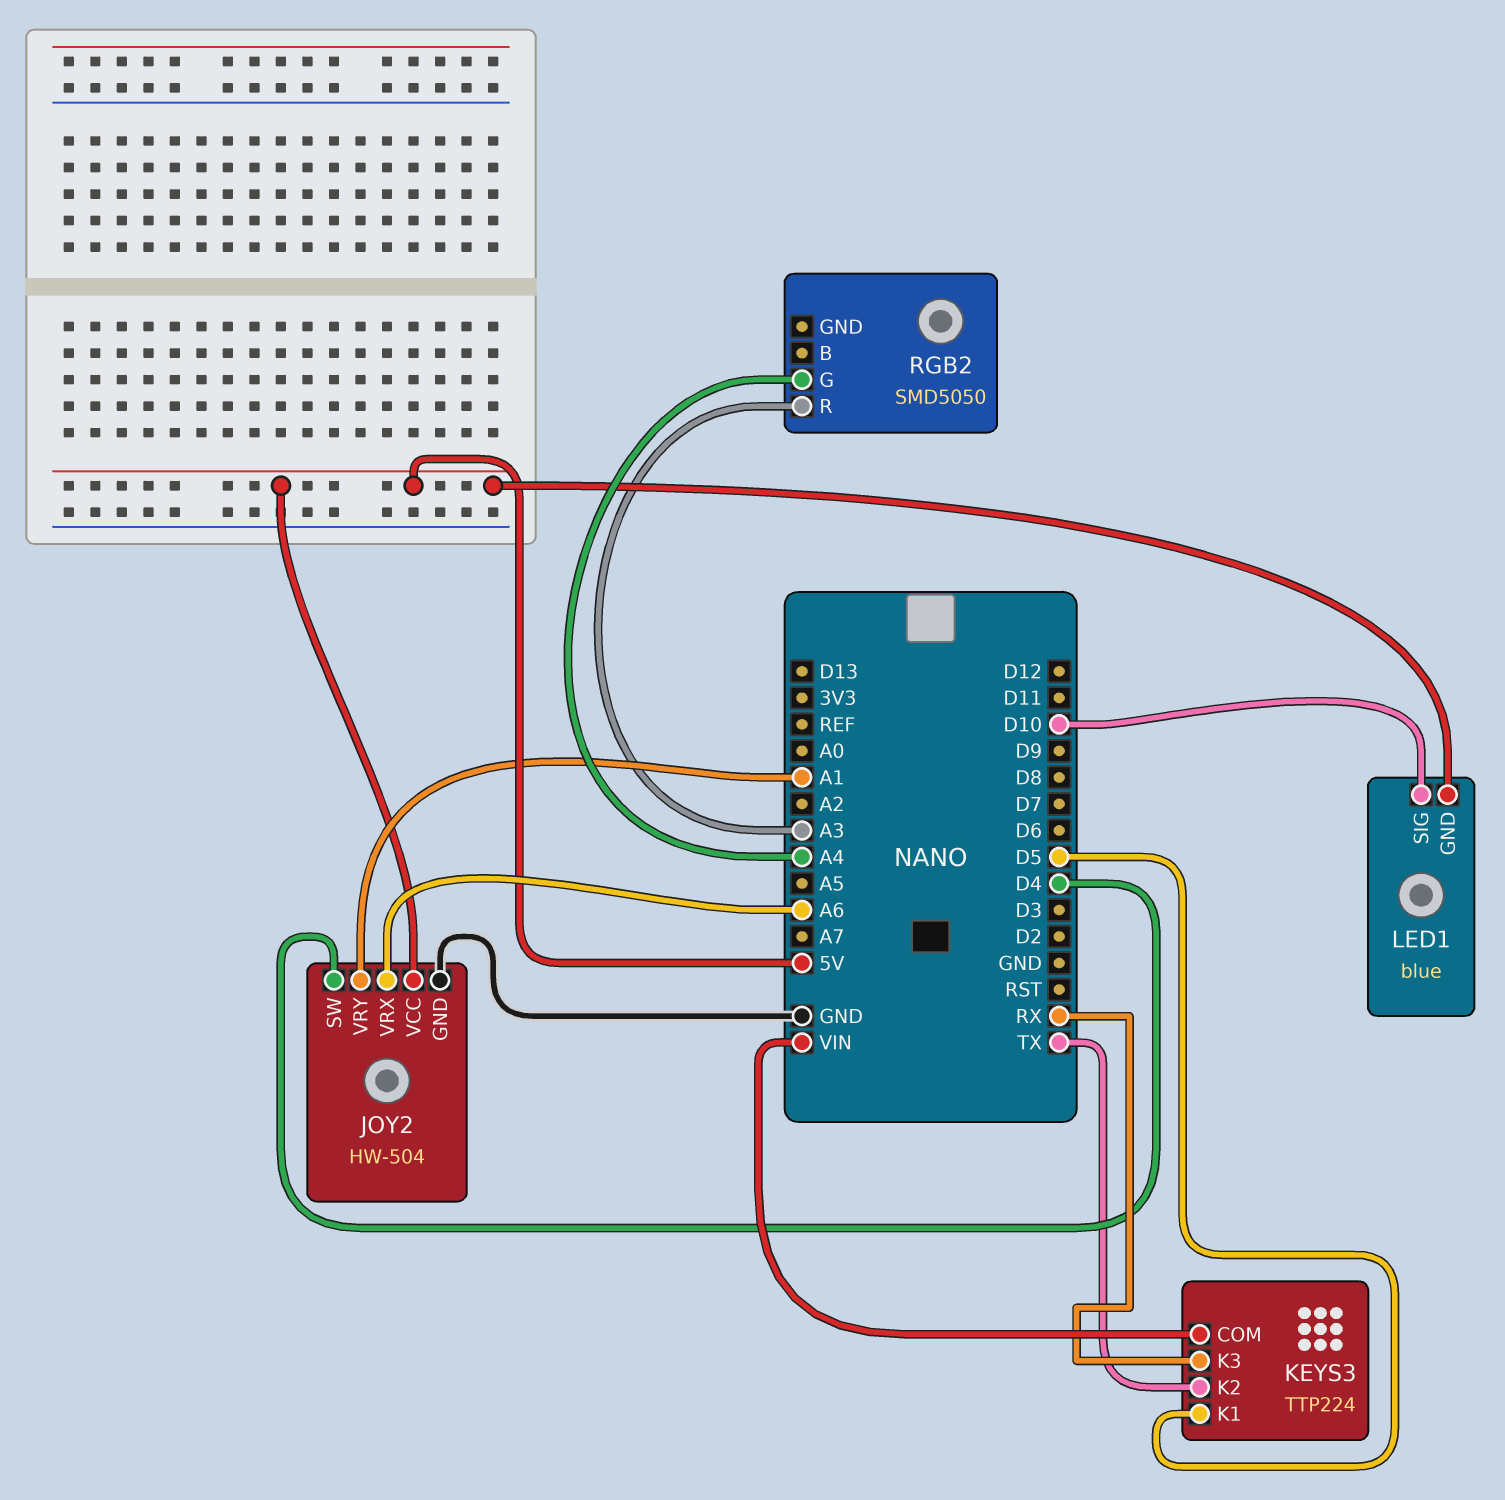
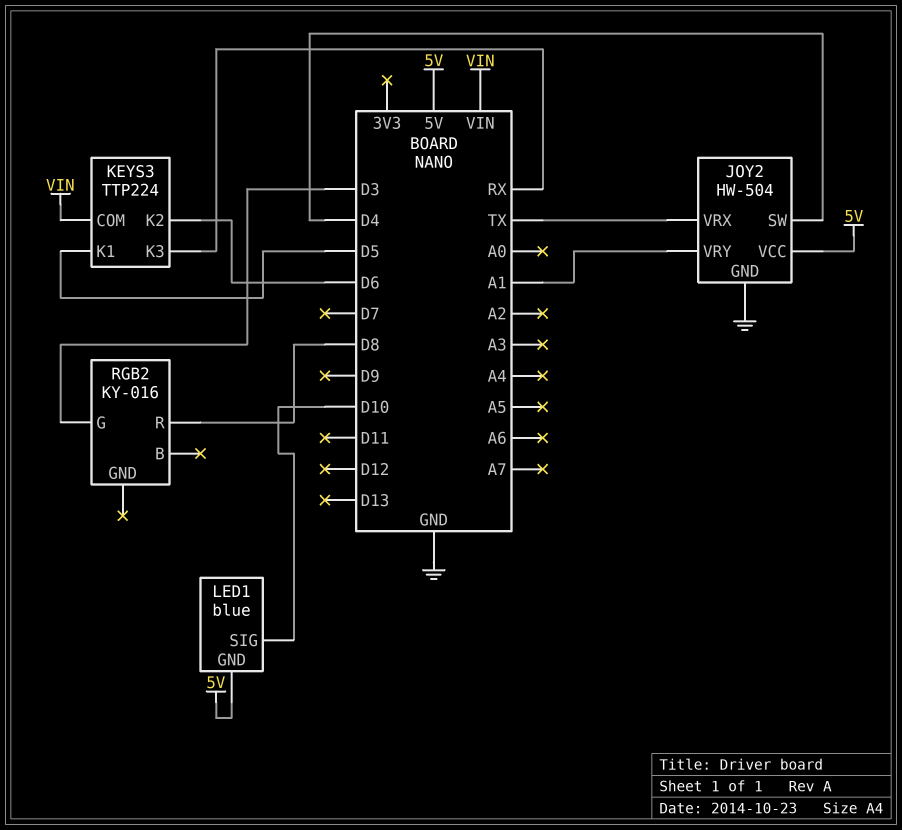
JOY2 pin VRX: A6 -> TX
KEYS3 pin K2: TX -> D6
RGB2: SMD5050 -> KY-016
RGB2 pin G: A4 -> D3
RGB2 pin R: A3 -> D8

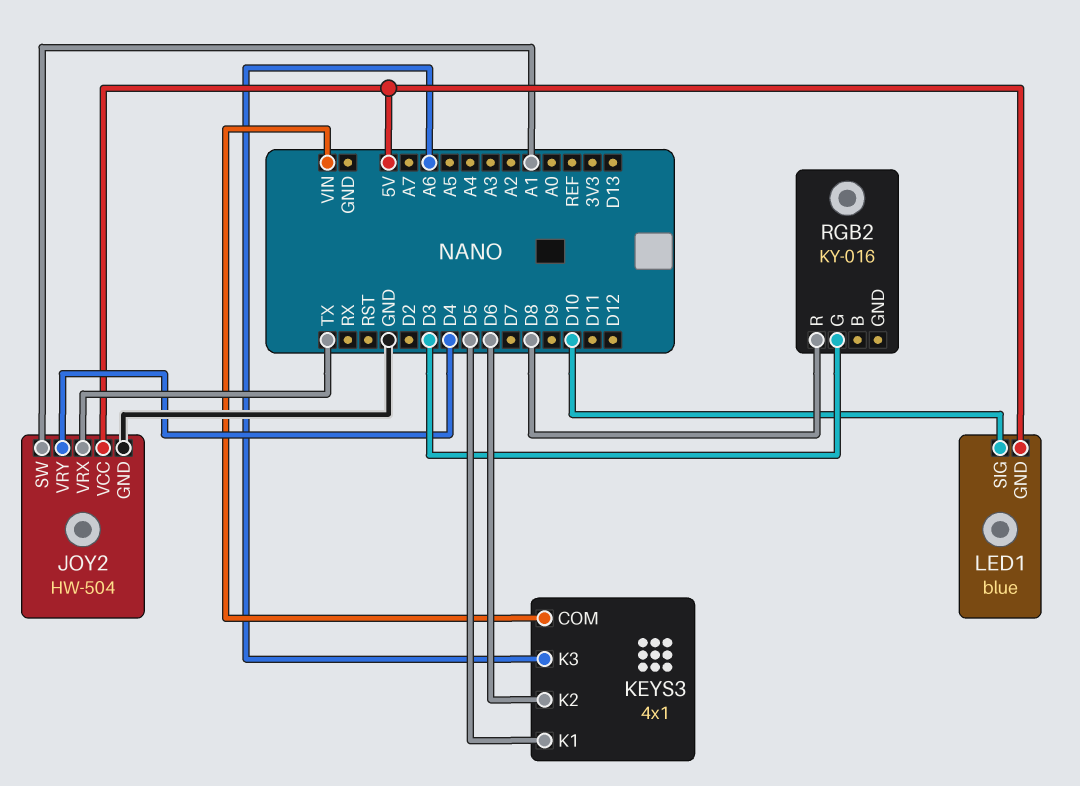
JOY2 pin SW: D4 -> A1
JOY2 pin VRY: A1 -> D4
KEYS3: TTP224 -> 4x1
KEYS3 pin K3: RX -> A6

